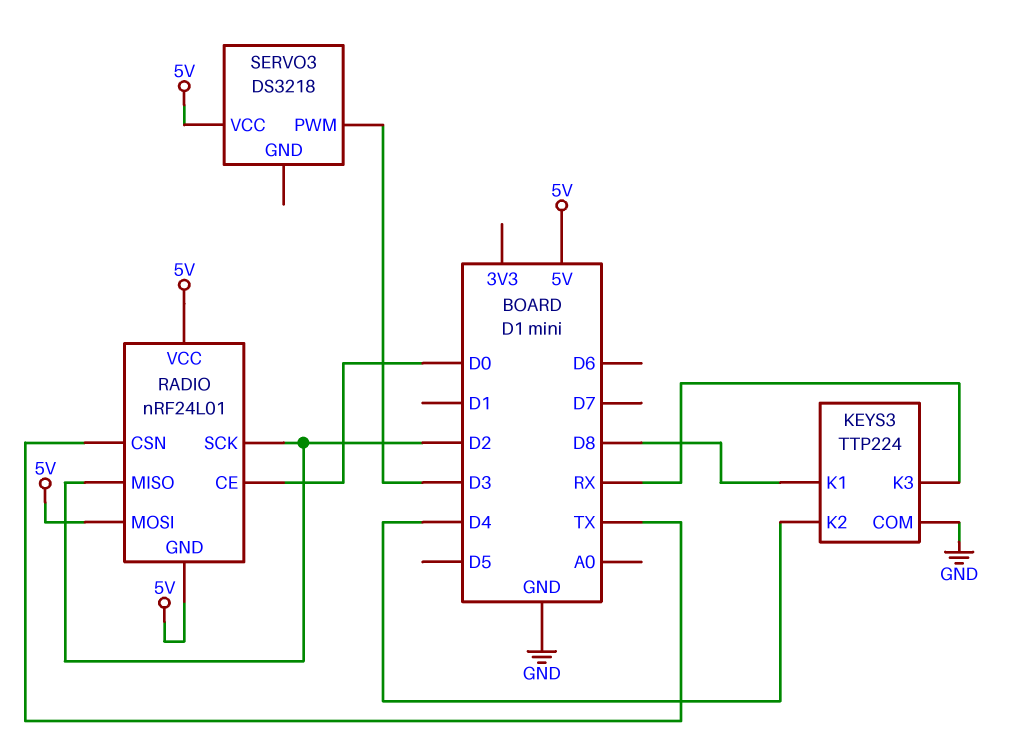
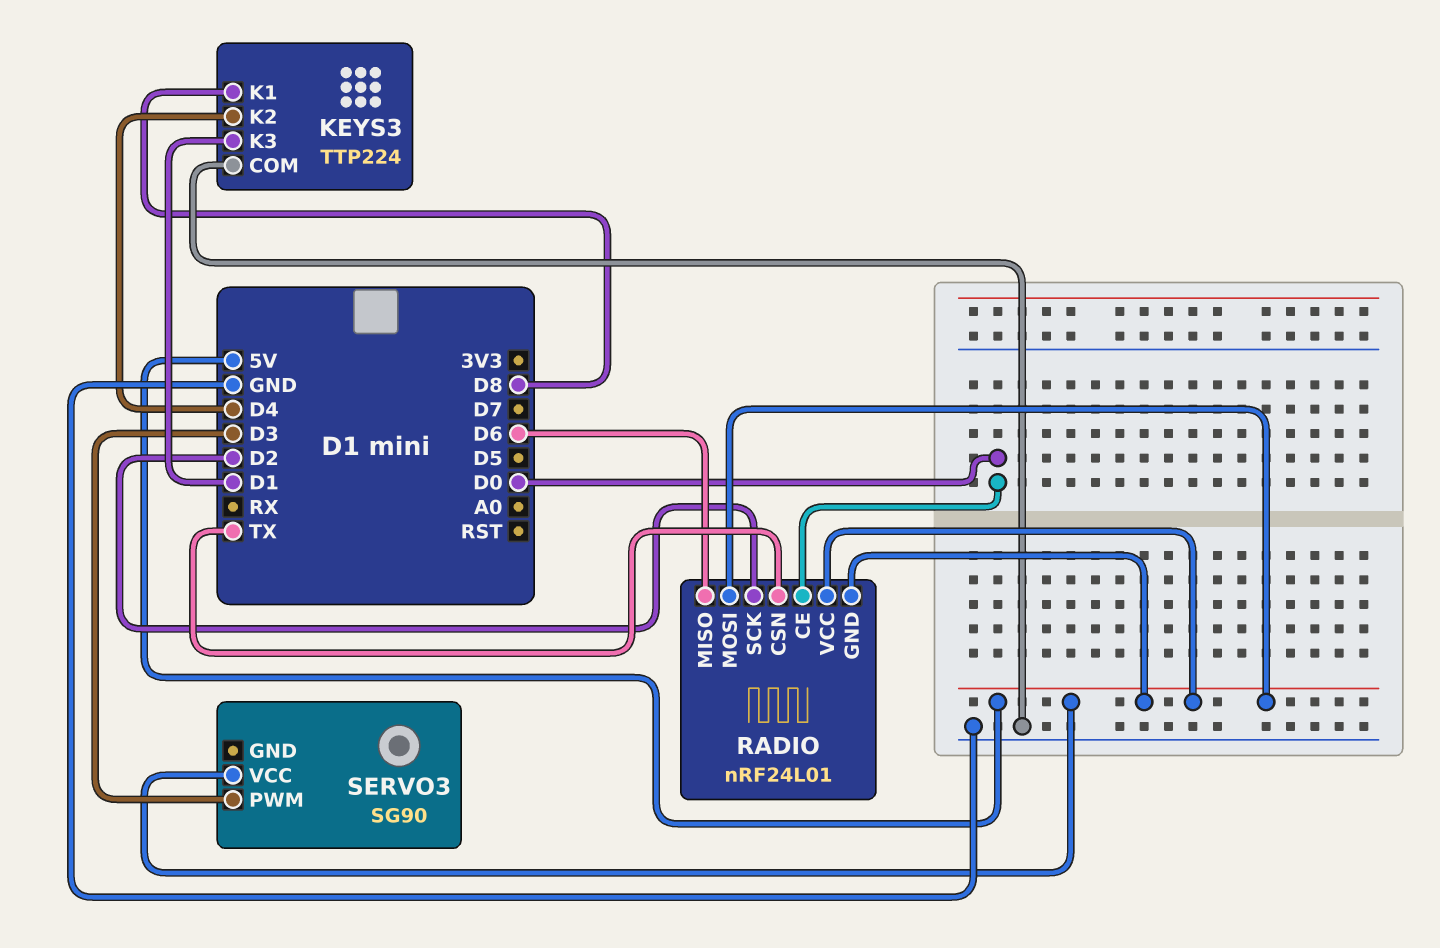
KEYS3 pin K3: RX -> D1
RADIO pin MISO: D2 -> D6
SERVO3: DS3218 -> SG90

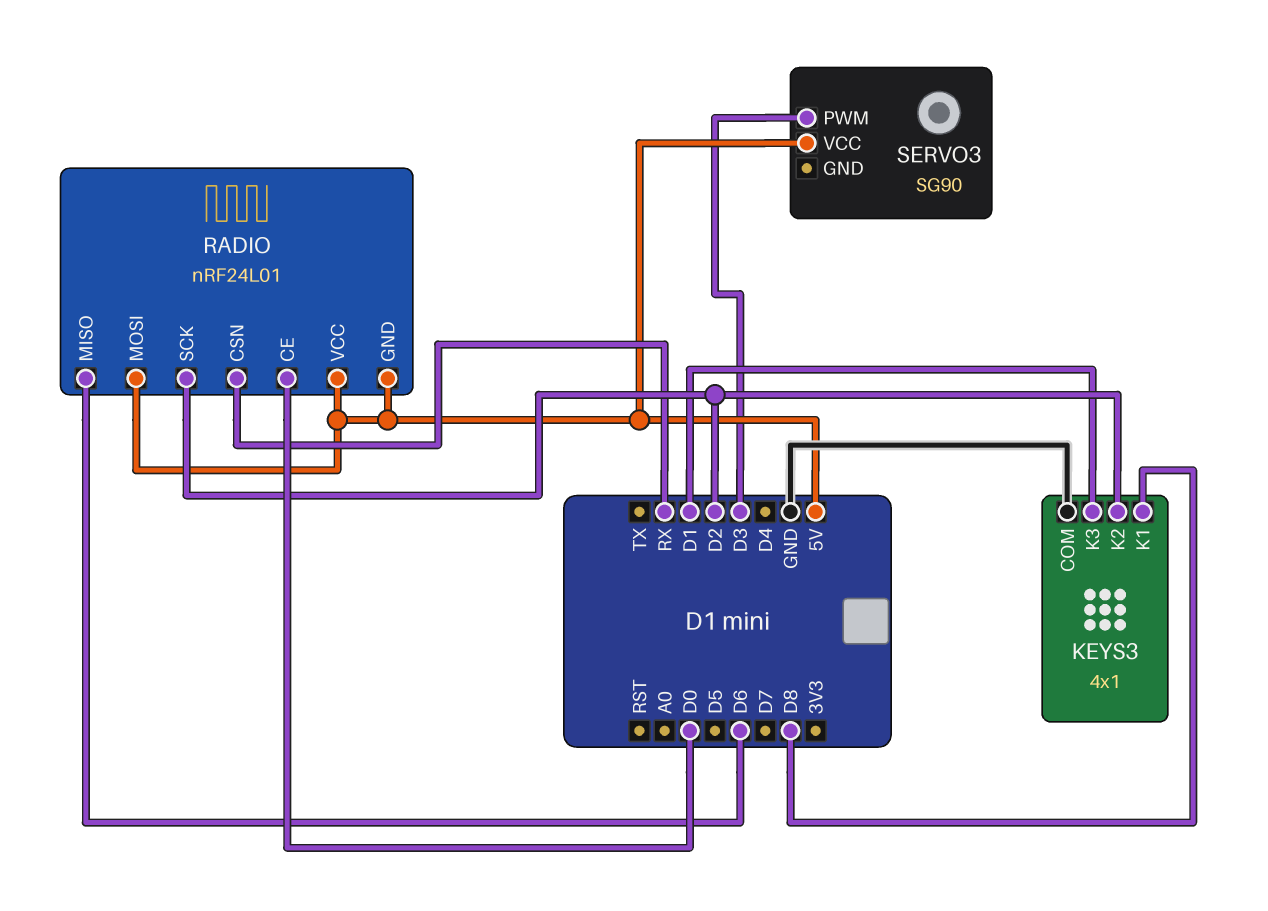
KEYS3: TTP224 -> 4x1
KEYS3 pin K2: D4 -> D2
RADIO pin CSN: TX -> RX

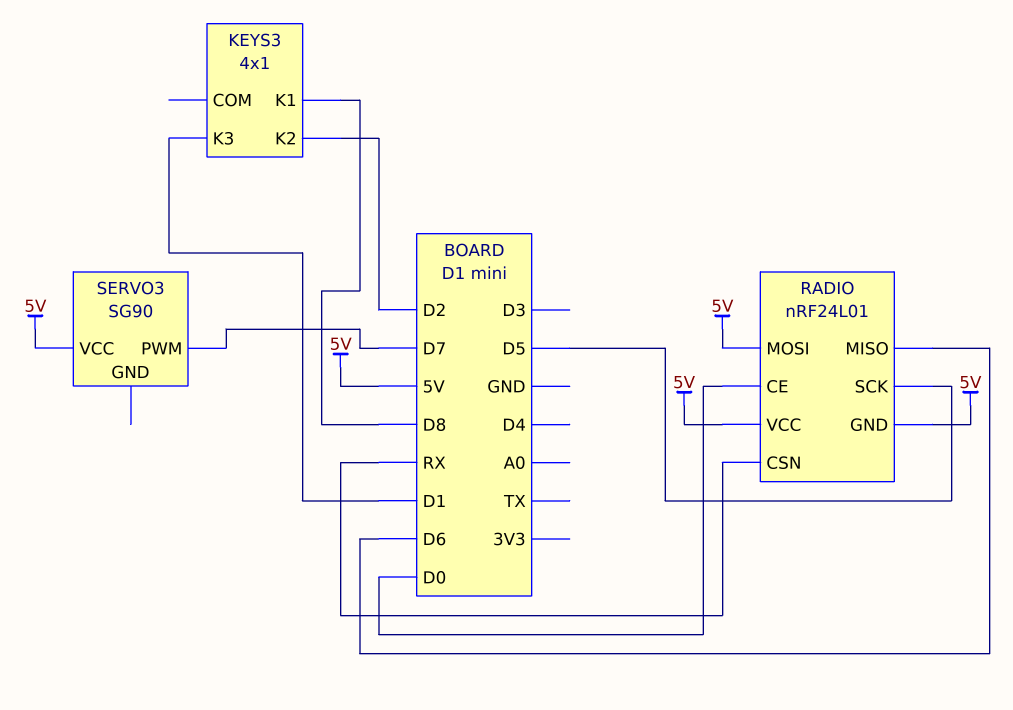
KEYS3 pin COM: GND -> none
RADIO pin SCK: D2 -> D5
SERVO3 pin PWM: D3 -> D7

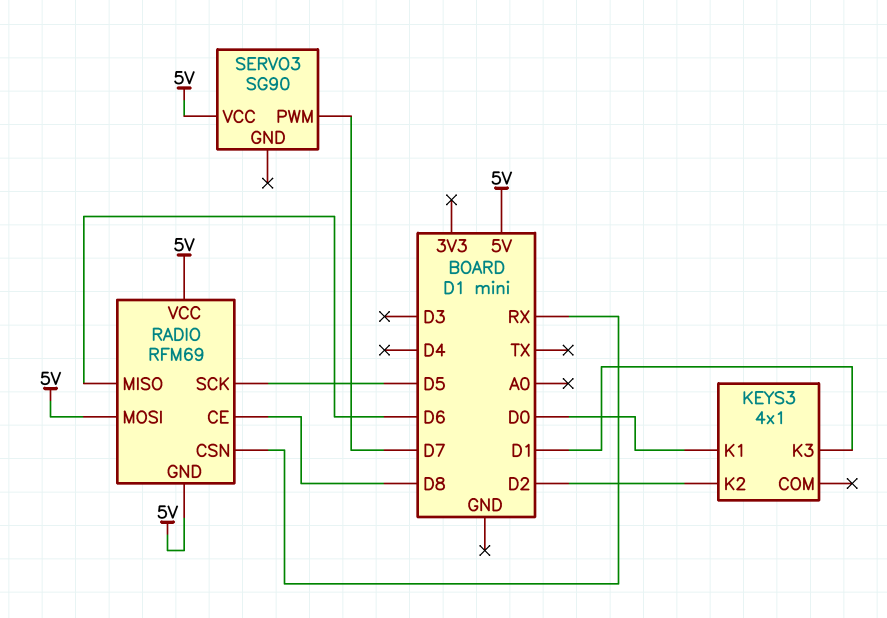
KEYS3 pin K1: D8 -> D0
RADIO: nRF24L01 -> RFM69
RADIO pin CE: D0 -> D8

